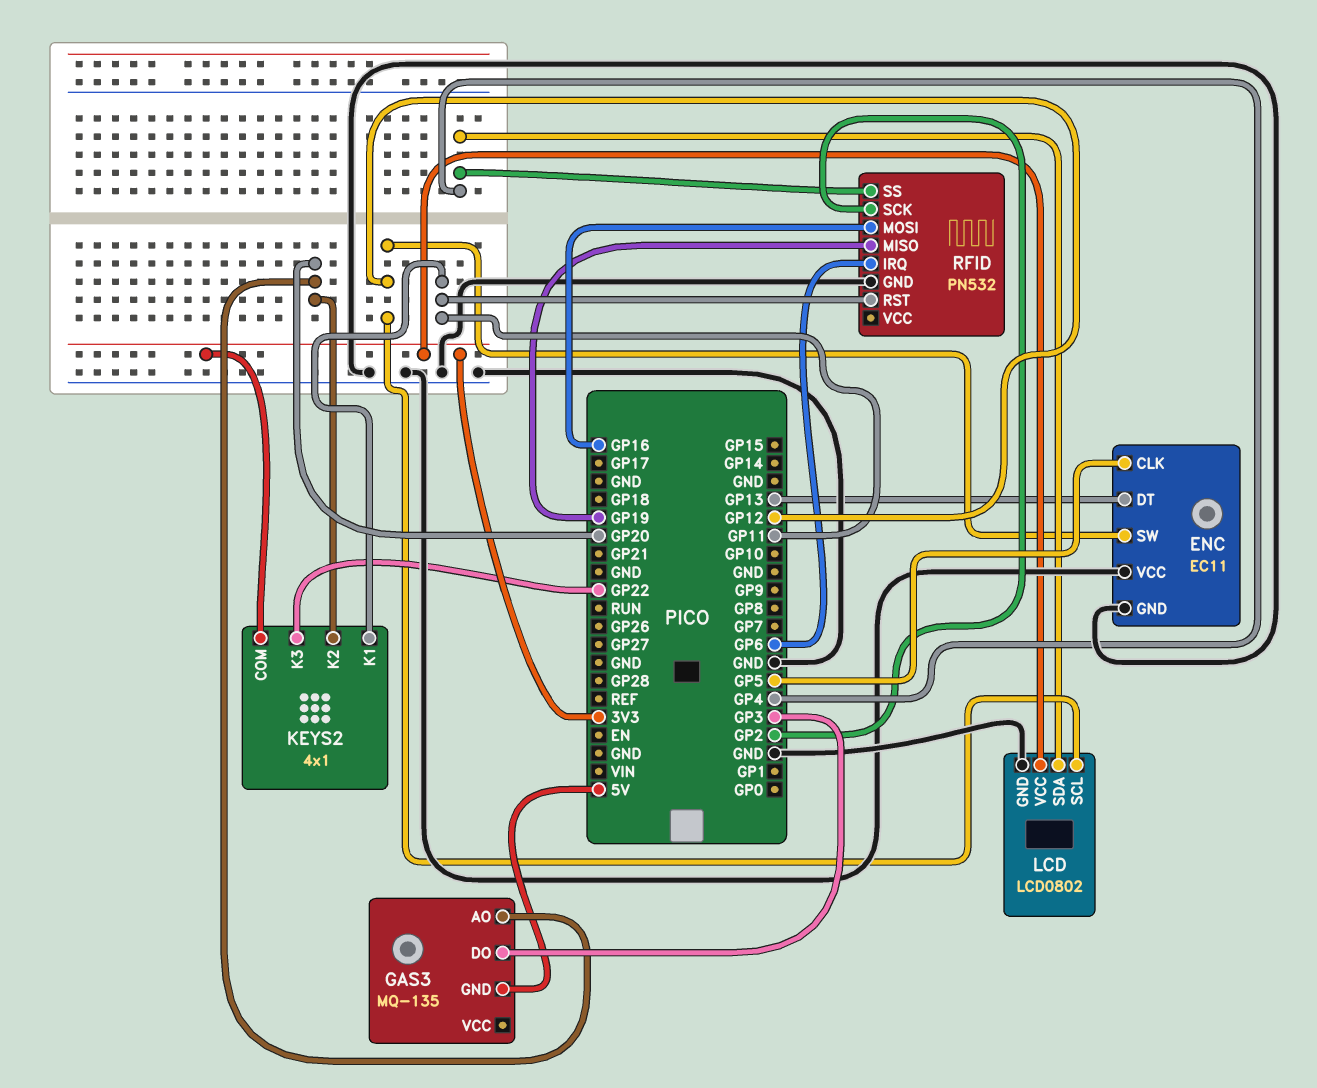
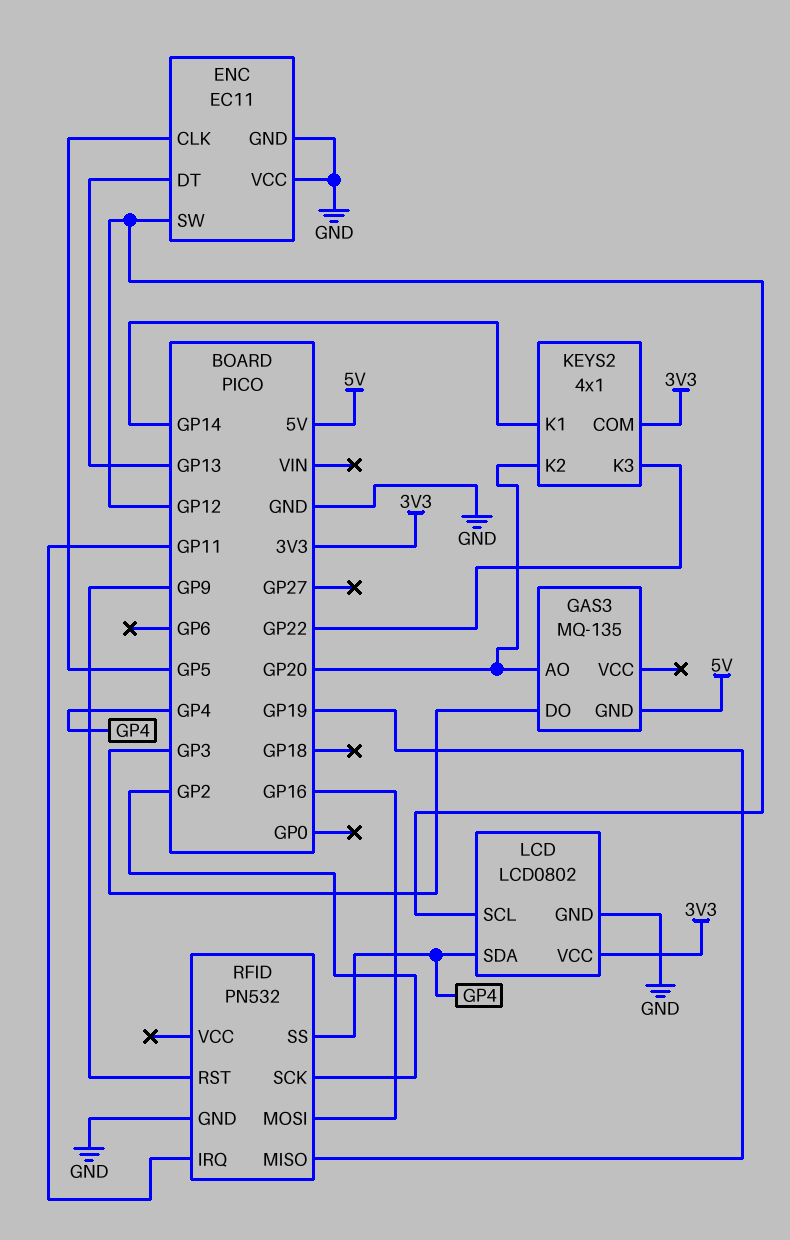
KEYS2 pin K1: GP11 -> GP14
RFID pin IRQ: GP6 -> GP11
RFID pin RST: GP11 -> GP9

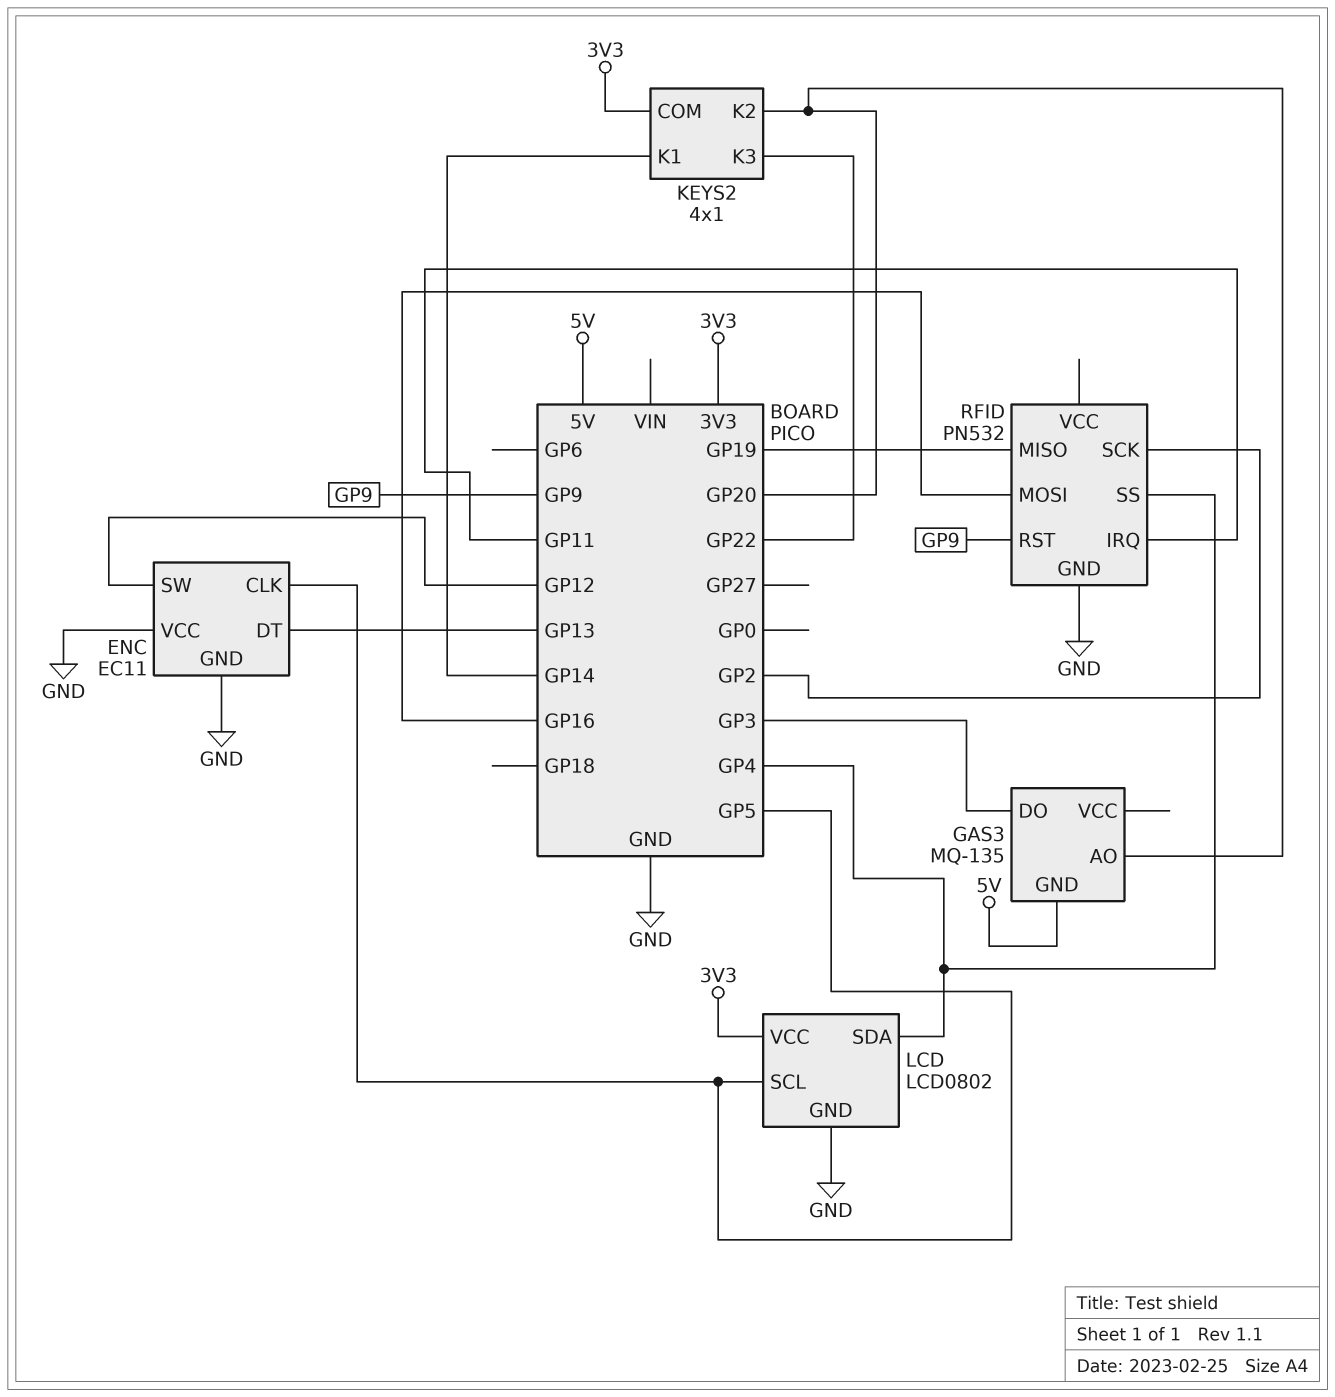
LCD pin SCL: GP12 -> GP5

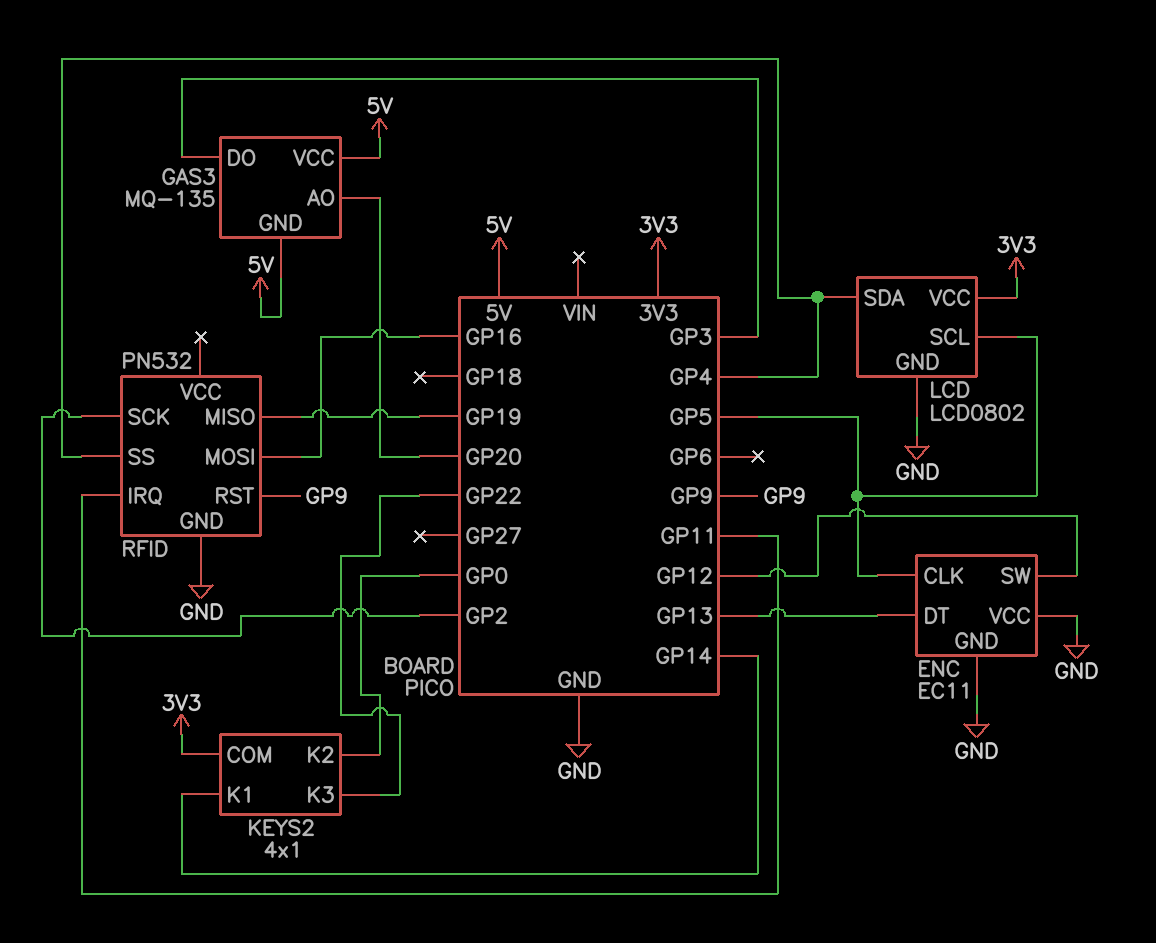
GAS3 pin VCC: none -> 5V
KEYS2 pin K2: GP20 -> GP0

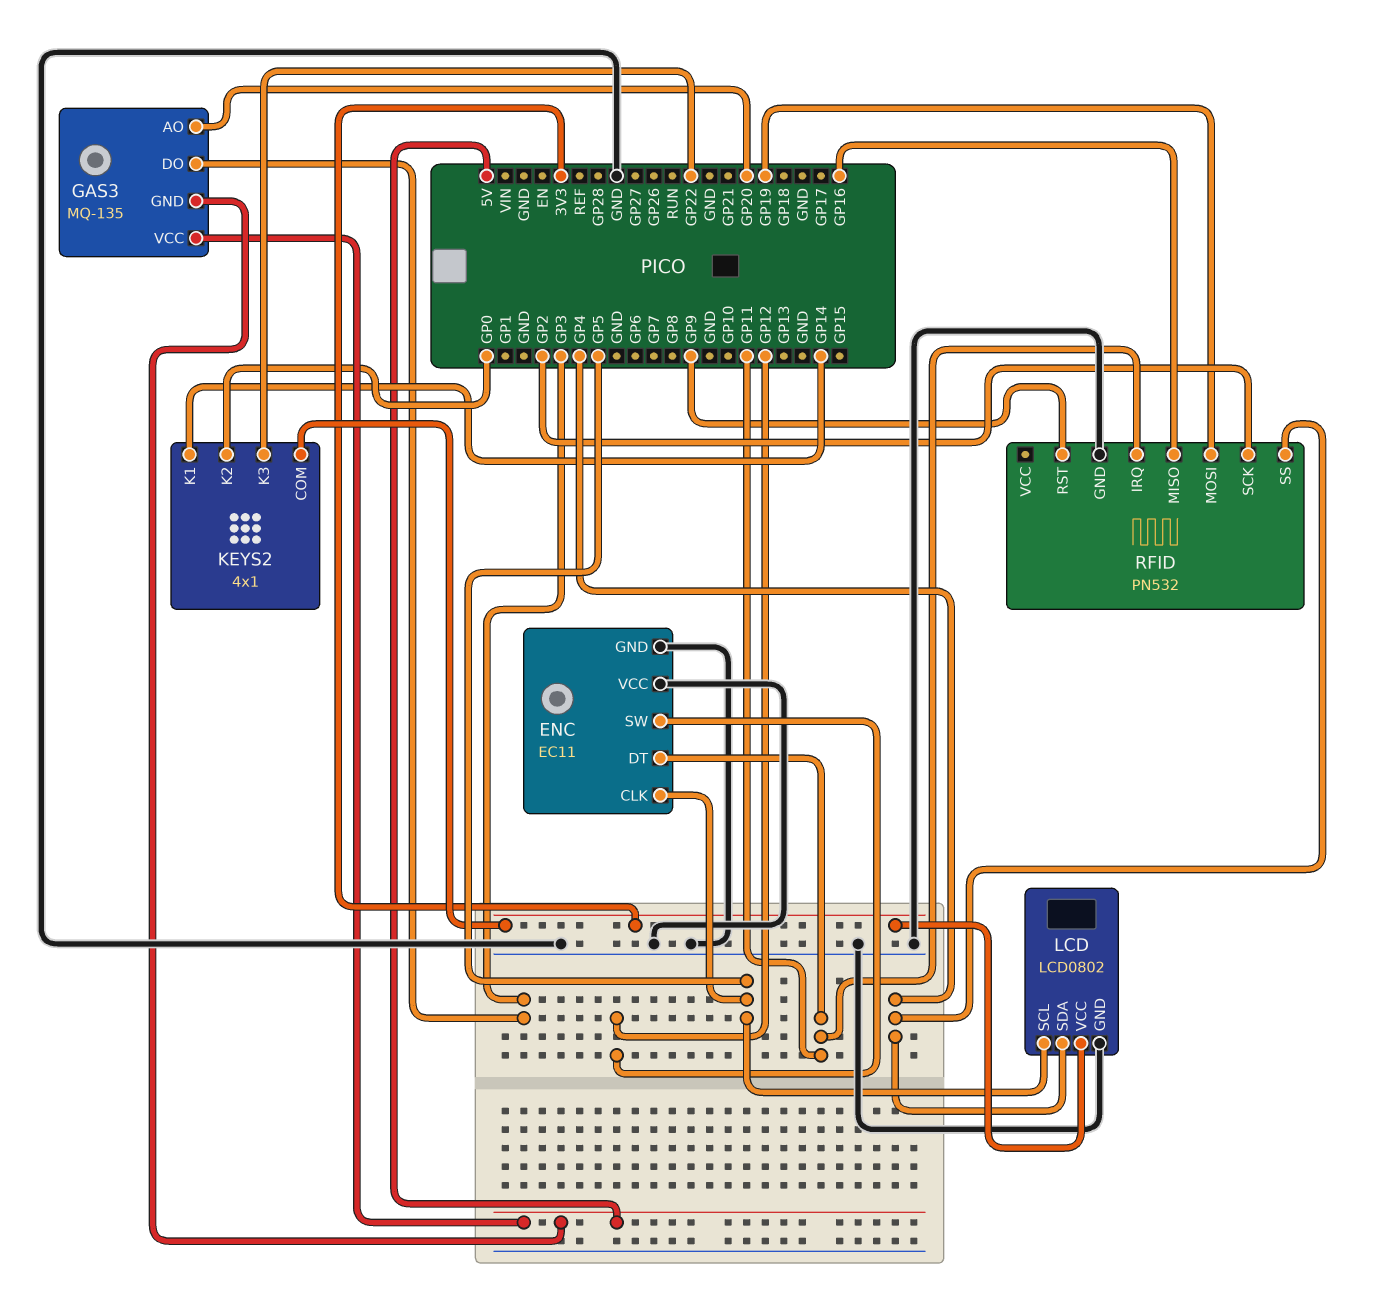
ENC pin DT: GP13 -> GP11
RFID pin MISO: GP19 -> GP16
RFID pin MOSI: GP16 -> GP19

